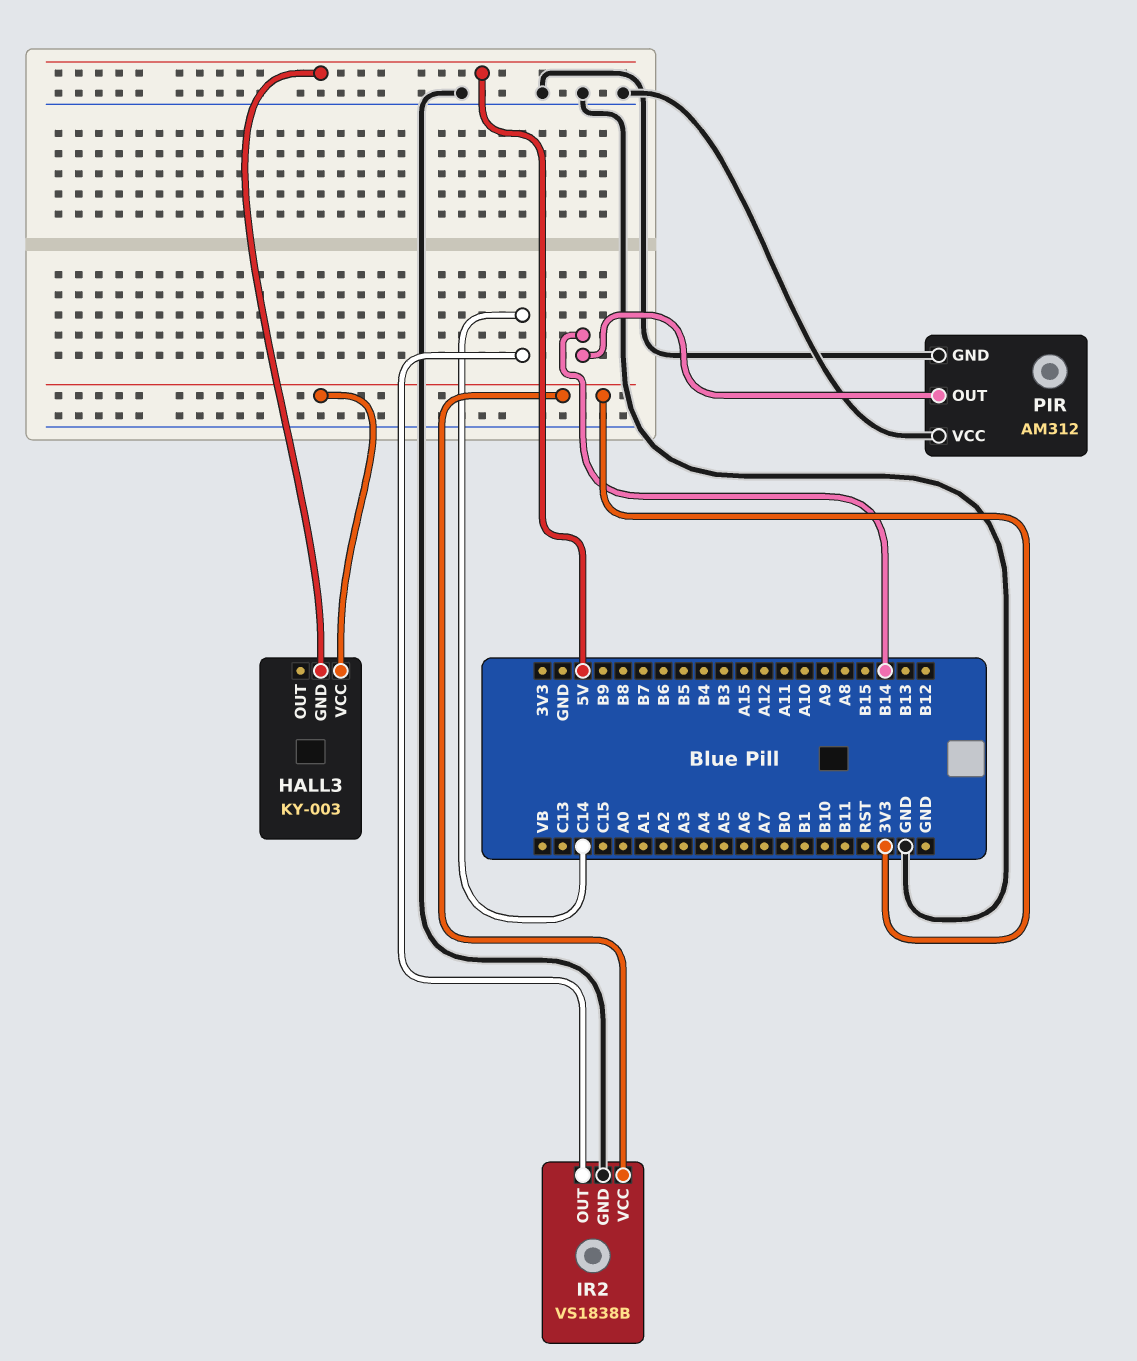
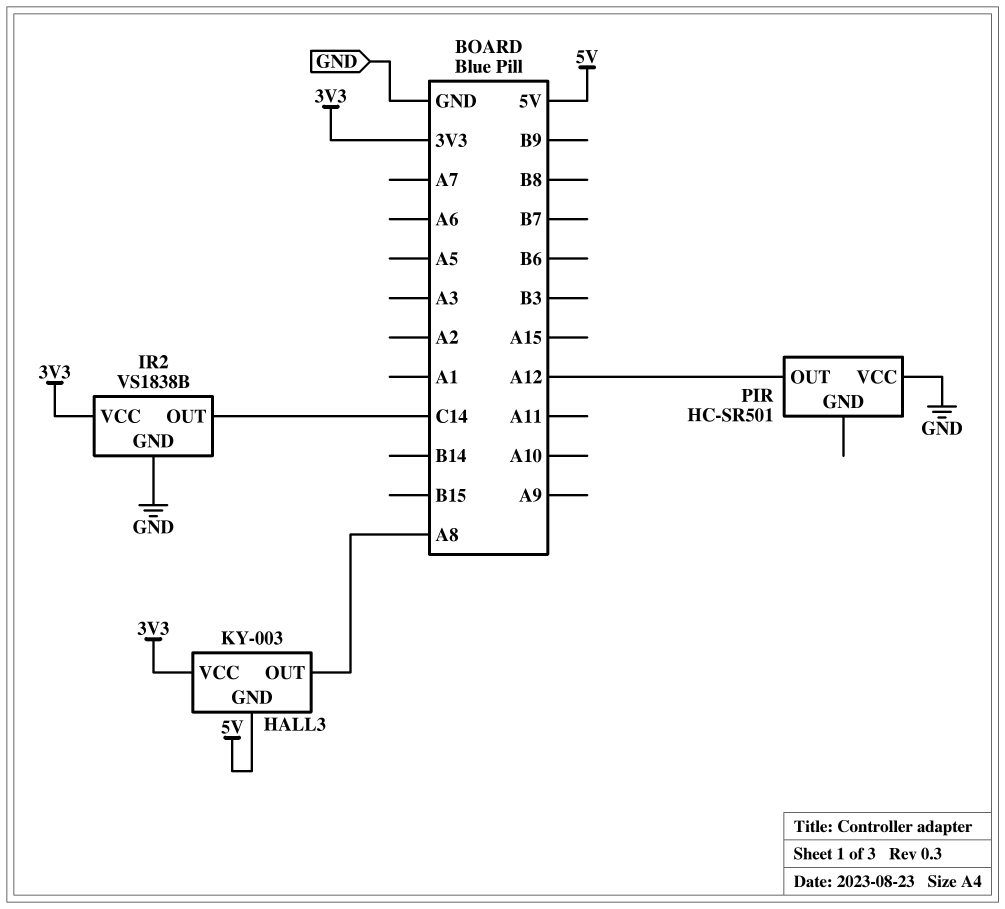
HALL3 pin OUT: none -> A8
PIR: AM312 -> HC-SR501
PIR pin GND: GND -> none
PIR pin OUT: B14 -> A12

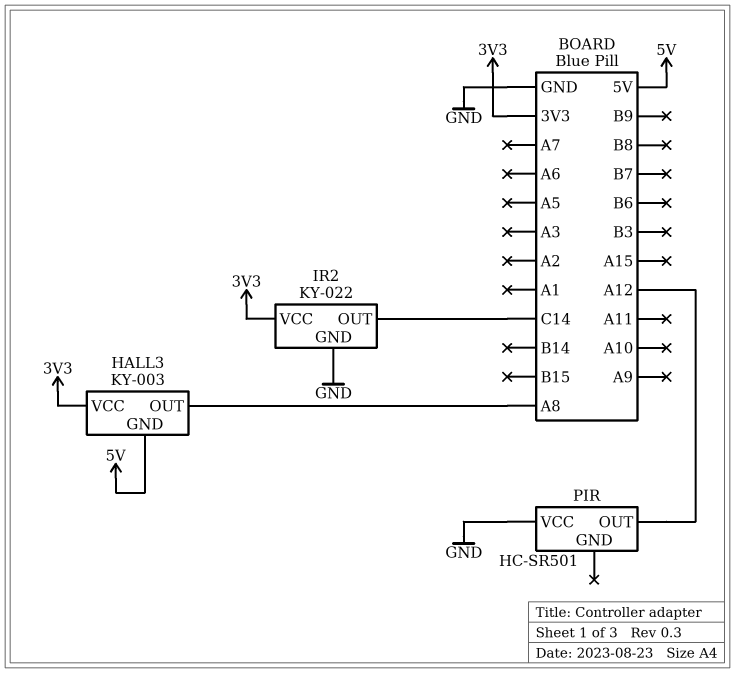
IR2: VS1838B -> KY-022

